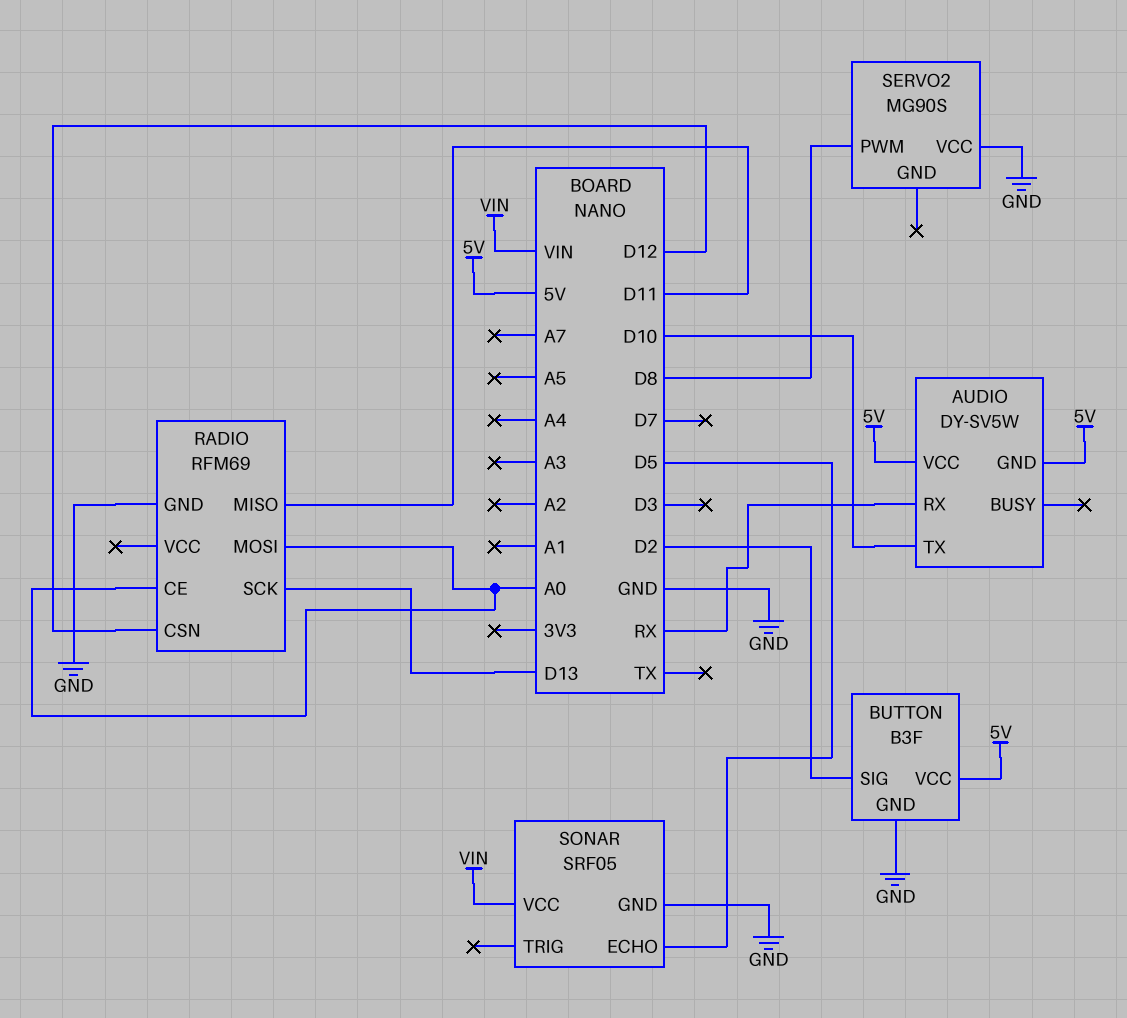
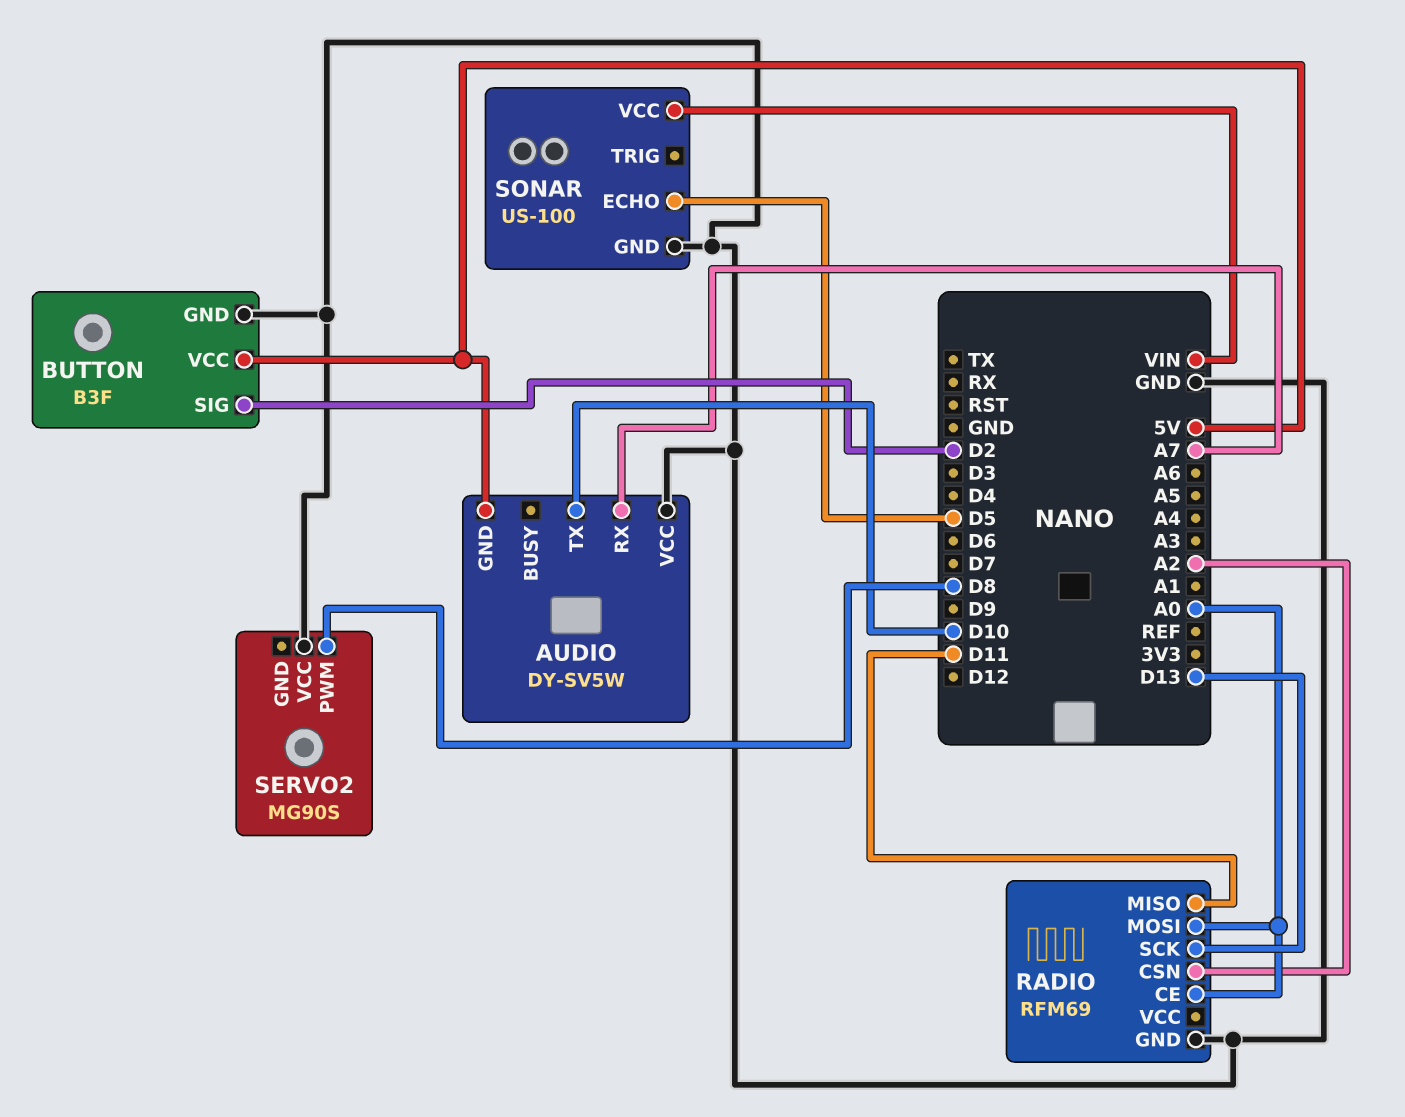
AUDIO pin RX: RX -> A7
AUDIO pin VCC: 5V -> GND
RADIO pin CSN: D12 -> A2
SONAR: SRF05 -> US-100

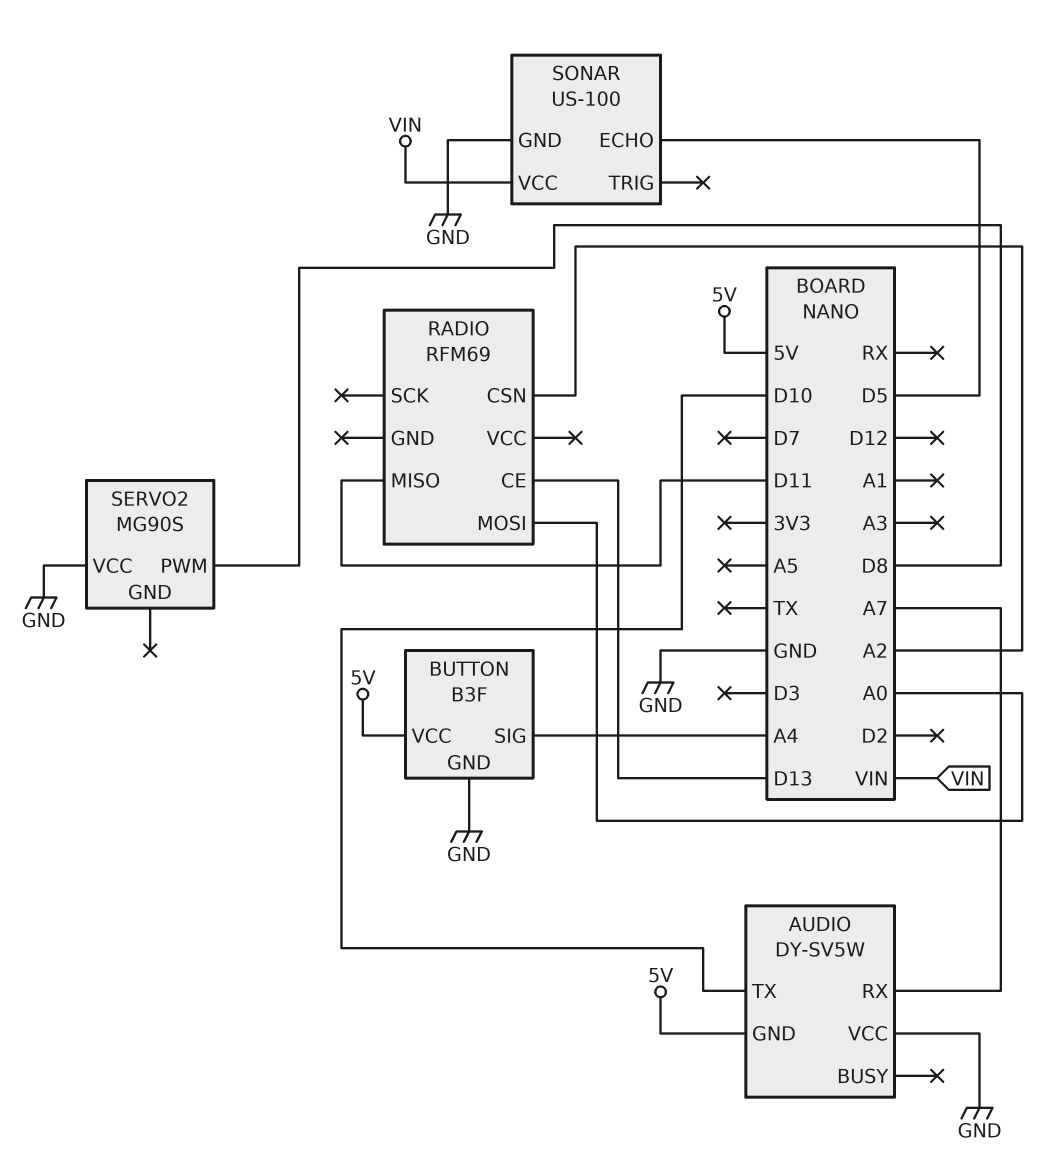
BUTTON pin SIG: D2 -> A4
RADIO pin CE: A0 -> D13
RADIO pin GND: GND -> none
RADIO pin SCK: D13 -> none

